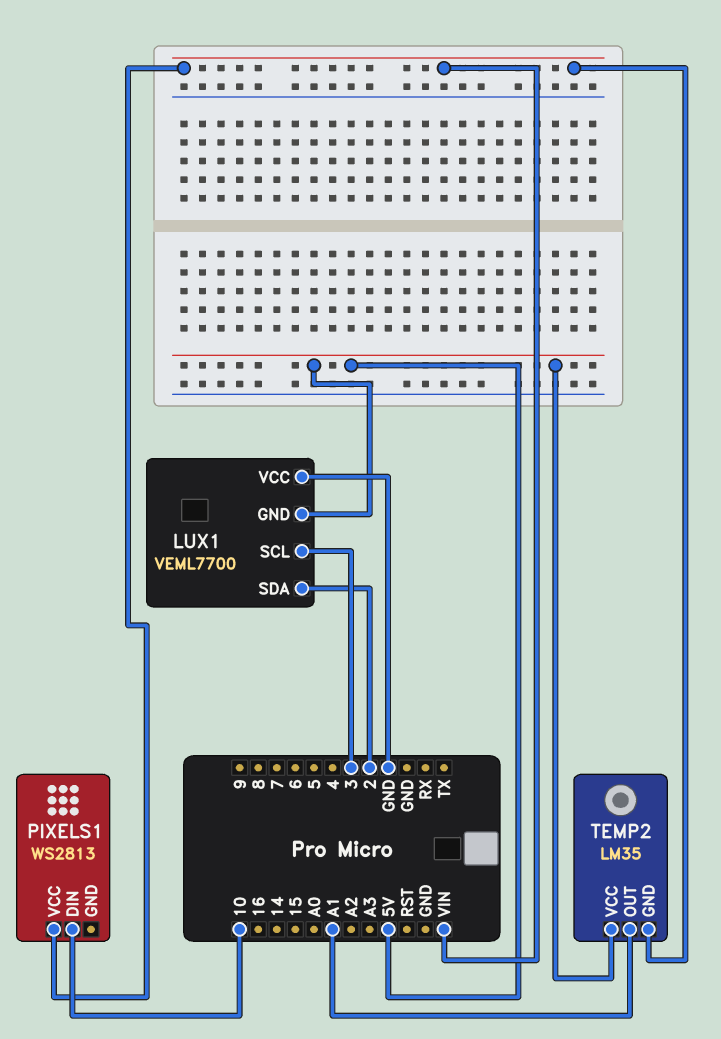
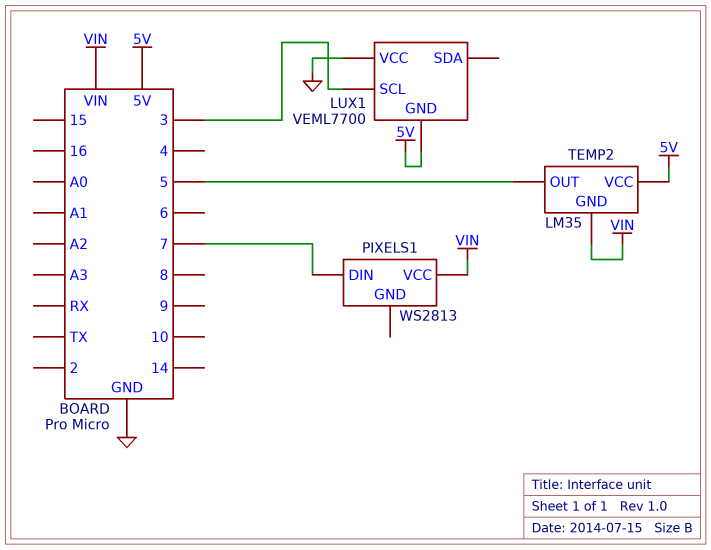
LUX1 pin SDA: 2 -> none
PIXELS1 pin DIN: 10 -> 7
TEMP2 pin OUT: A1 -> 5

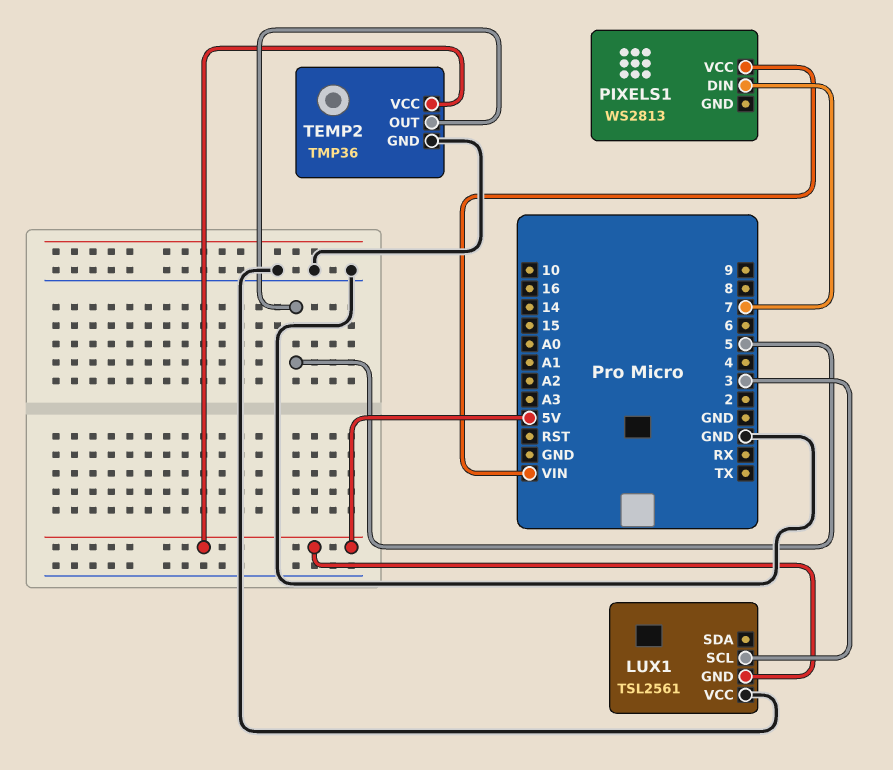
LUX1: VEML7700 -> TSL2561
TEMP2: LM35 -> TMP36
TEMP2 pin GND: VIN -> GND

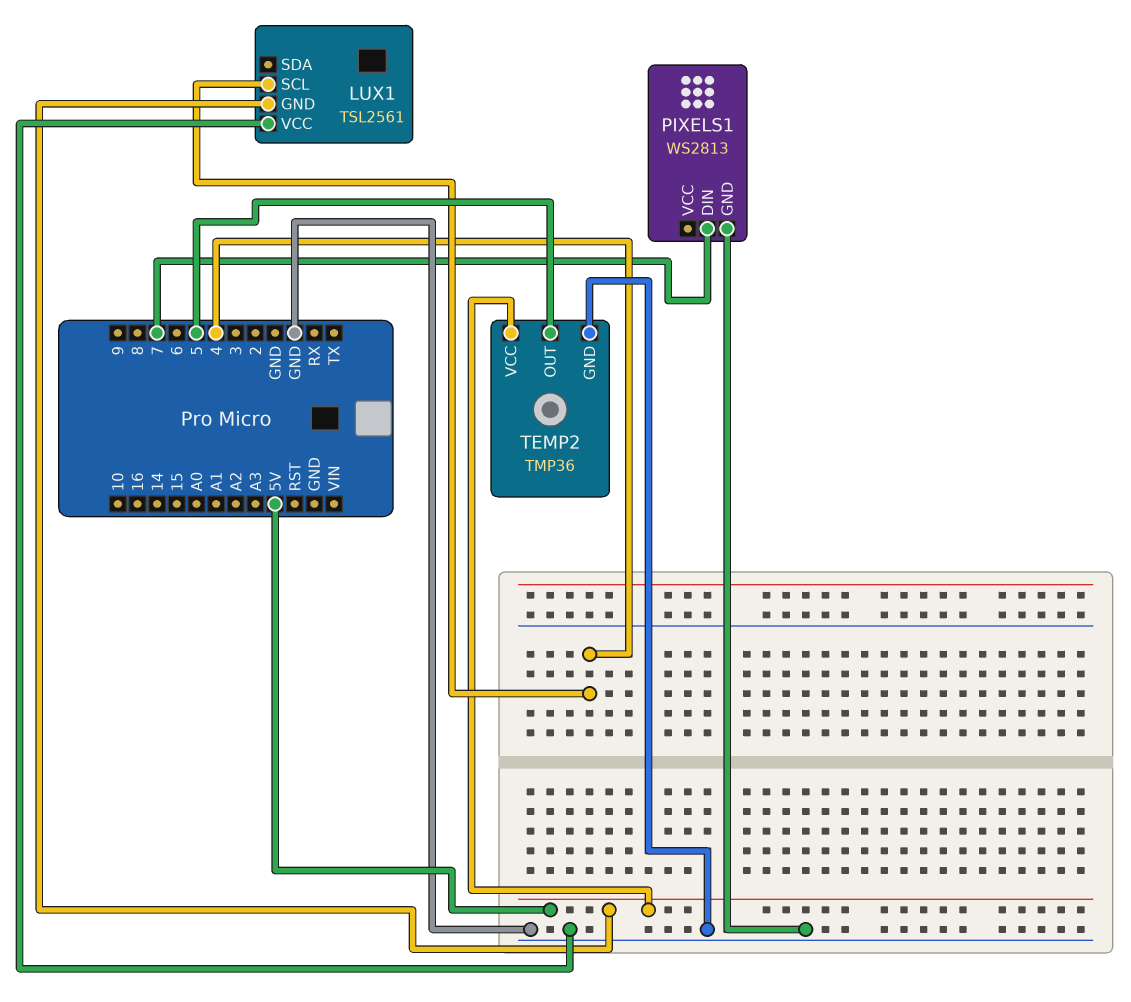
LUX1 pin SCL: 3 -> 4
PIXELS1 pin GND: none -> GND
PIXELS1 pin VCC: VIN -> none

